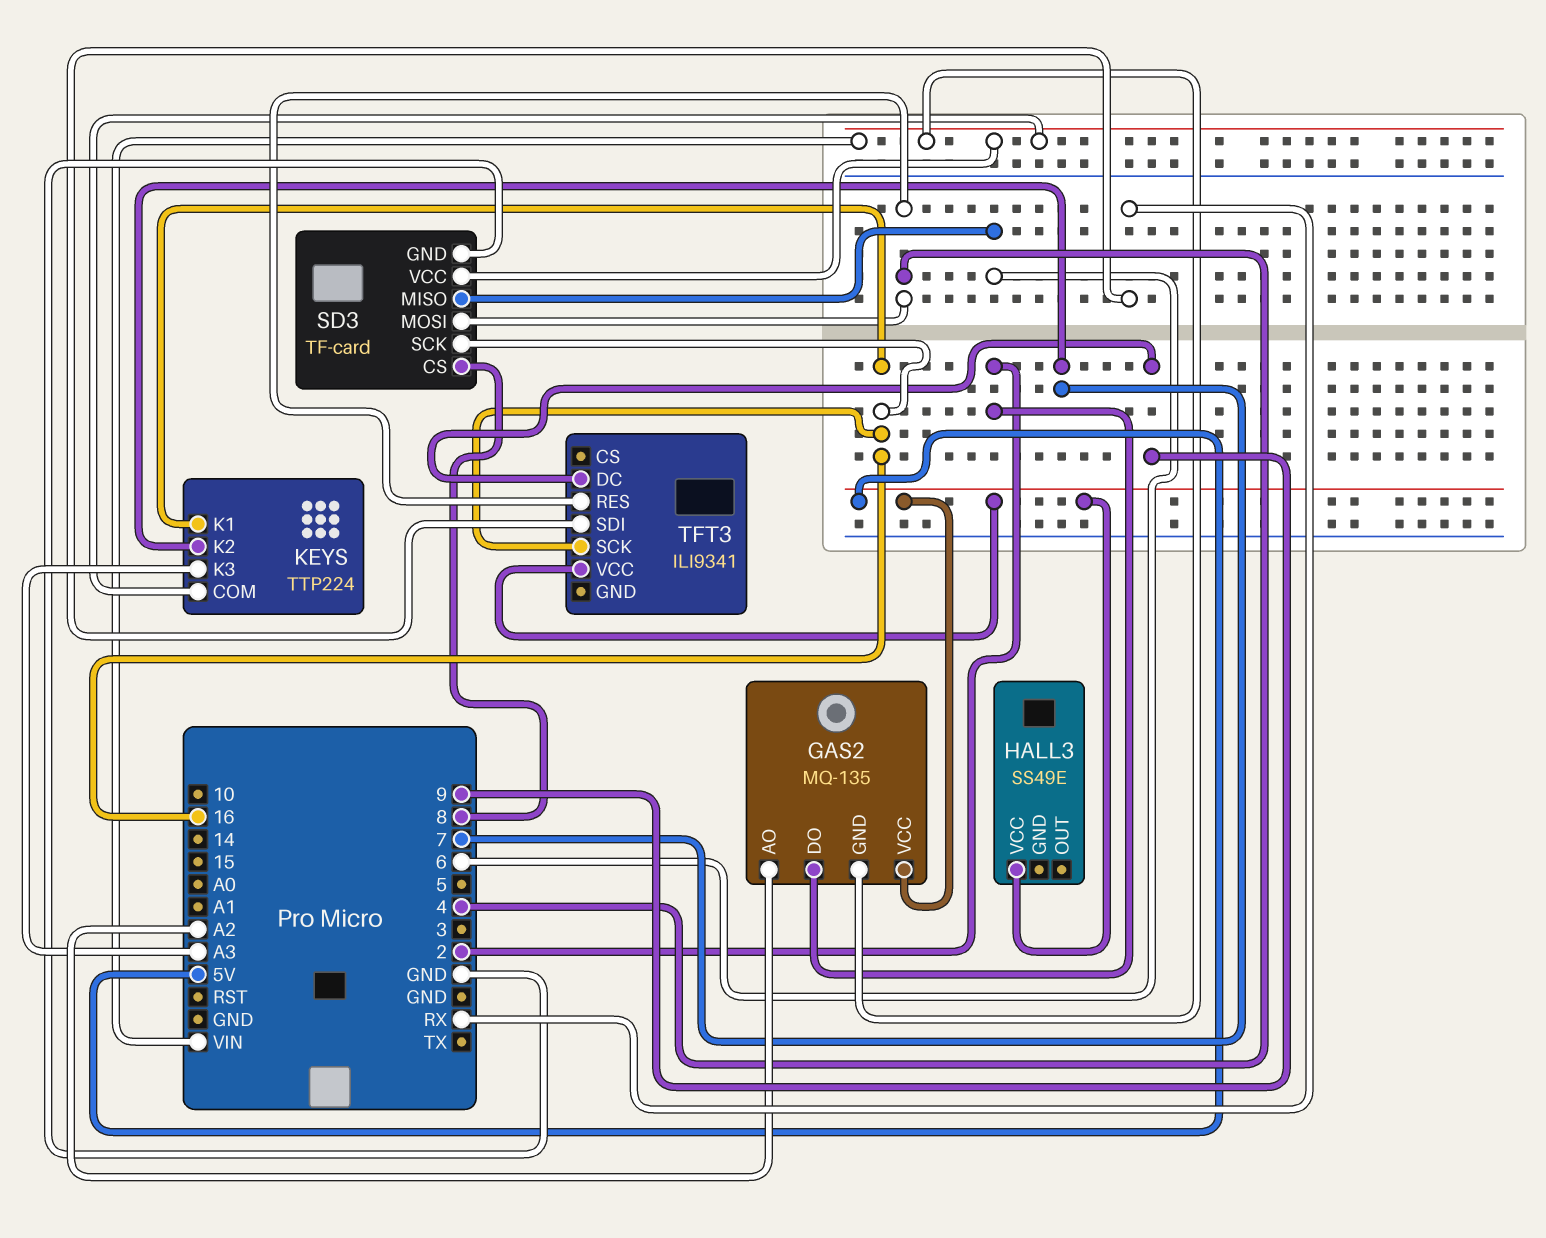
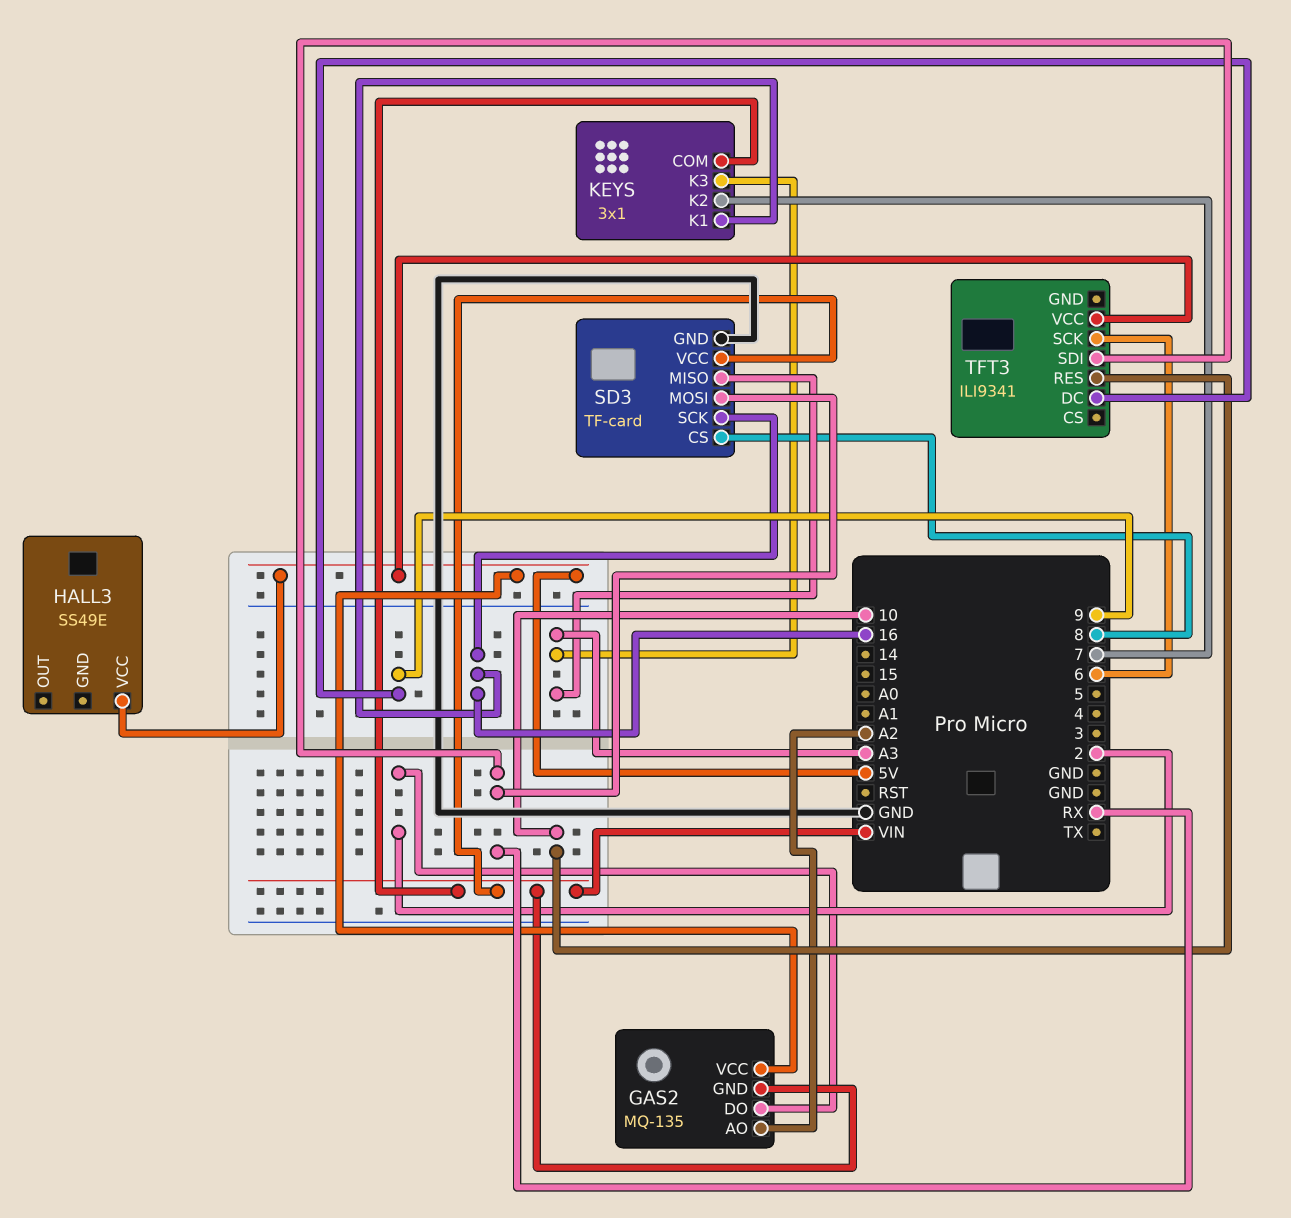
KEYS: TTP224 -> 3x1
SD3 pin MISO: 6 -> A3
SD3 pin MOSI: 4 -> RX
TFT3 pin RES: 4 -> 10
TFT3 pin SCK: 16 -> 6

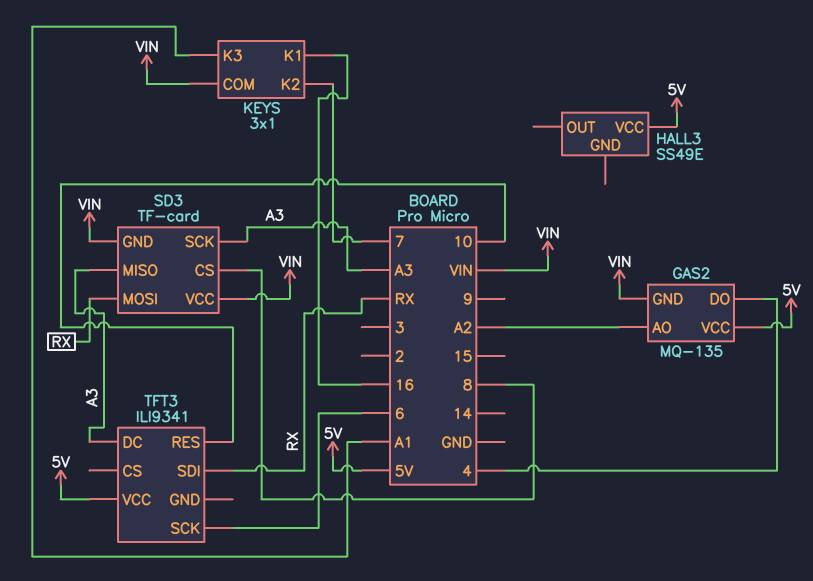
GAS2 pin DO: 2 -> 4
KEYS pin K3: A3 -> A1
SD3 pin GND: GND -> VIN
SD3 pin SCK: 16 -> A3
TFT3 pin DC: 9 -> A3

